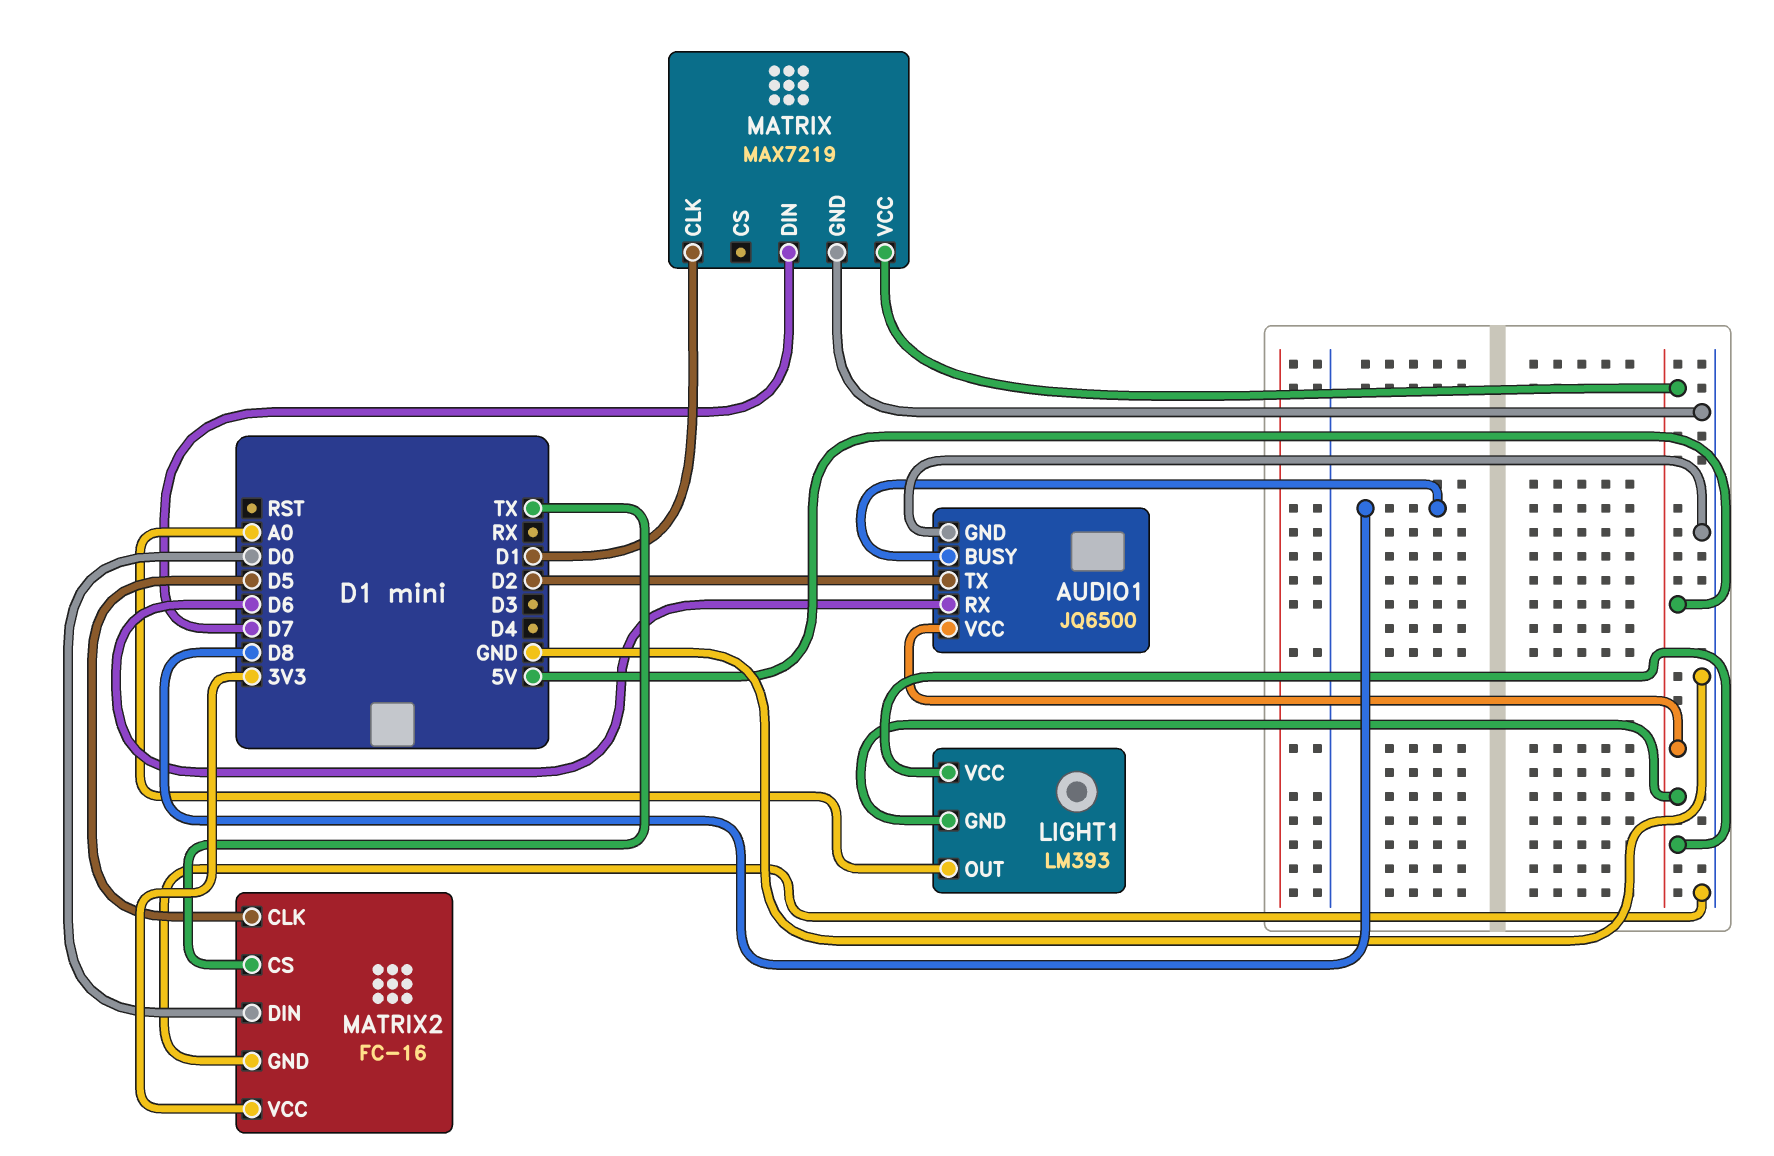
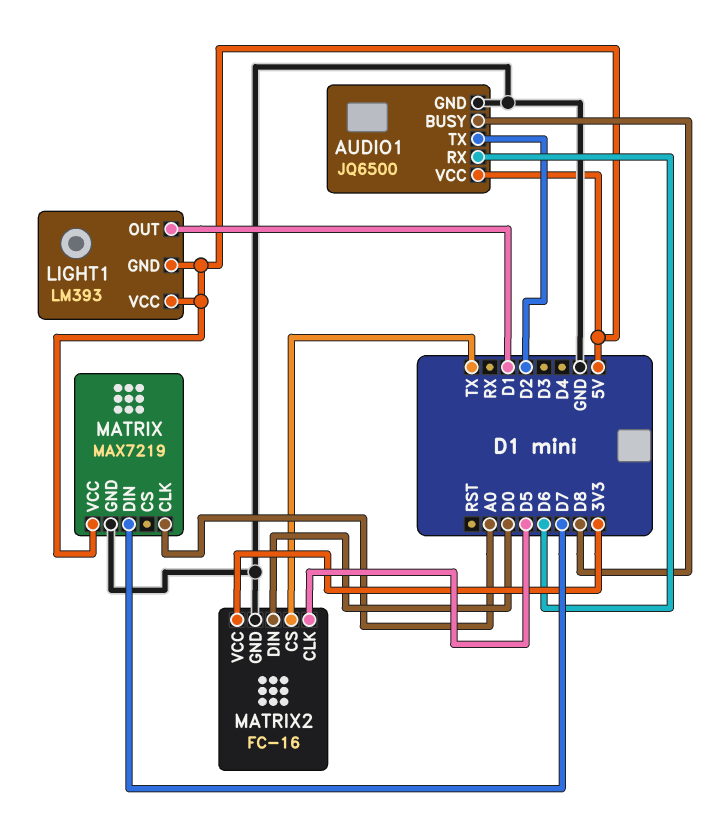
LIGHT1 pin OUT: A0 -> D1
MATRIX pin CLK: D1 -> A0

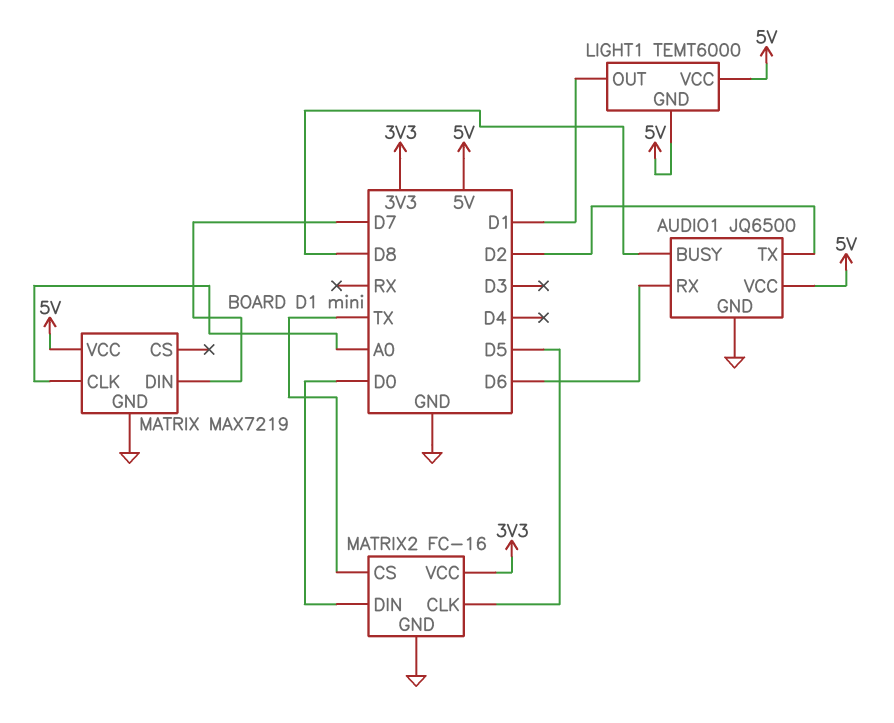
LIGHT1: LM393 -> TEMT6000

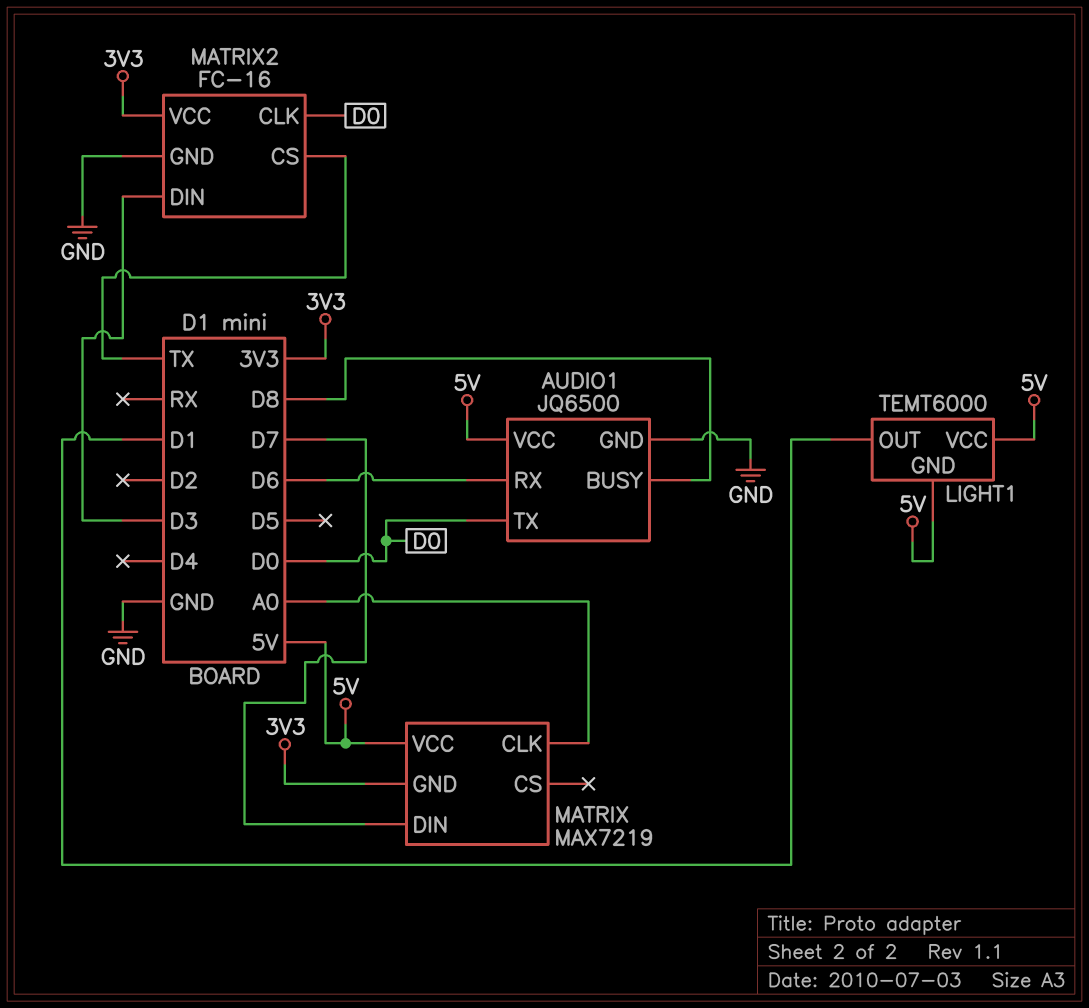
AUDIO1 pin TX: D2 -> D0
MATRIX pin GND: GND -> 3V3
MATRIX2 pin CLK: D5 -> D0
MATRIX2 pin DIN: D0 -> D3

